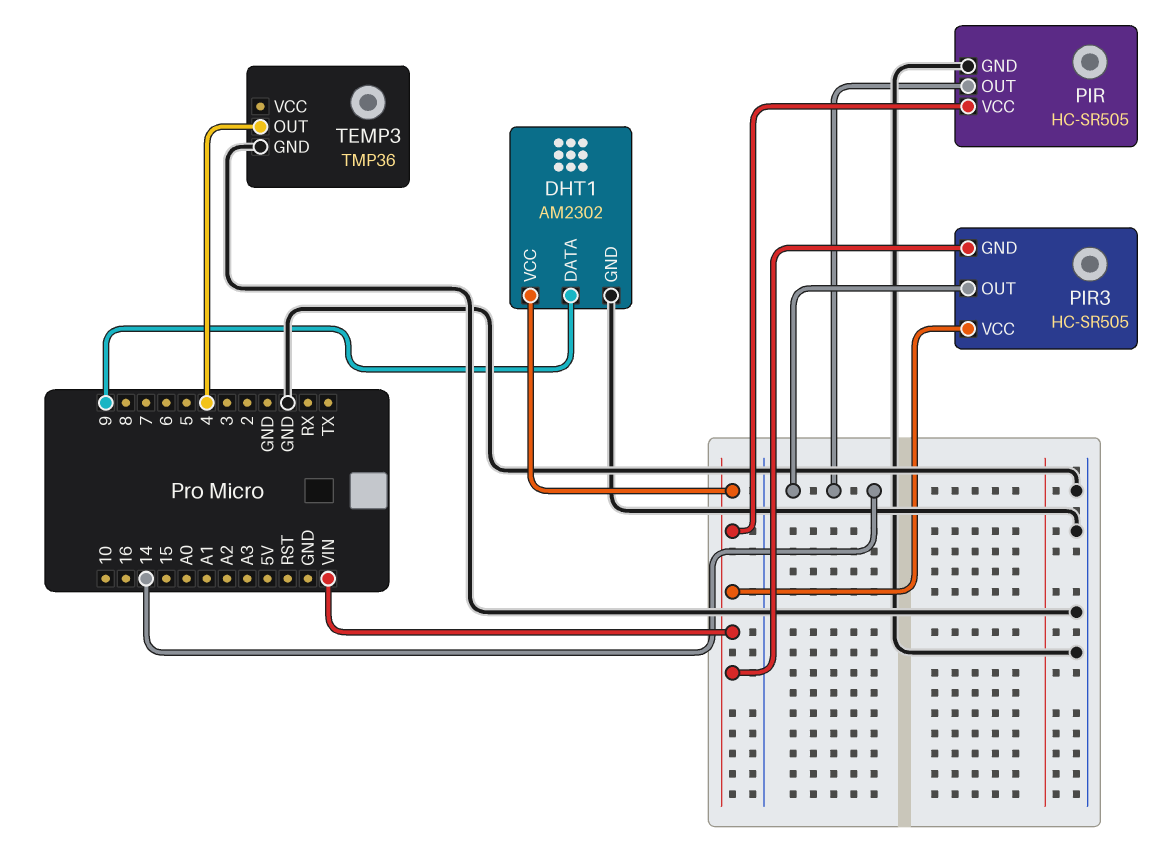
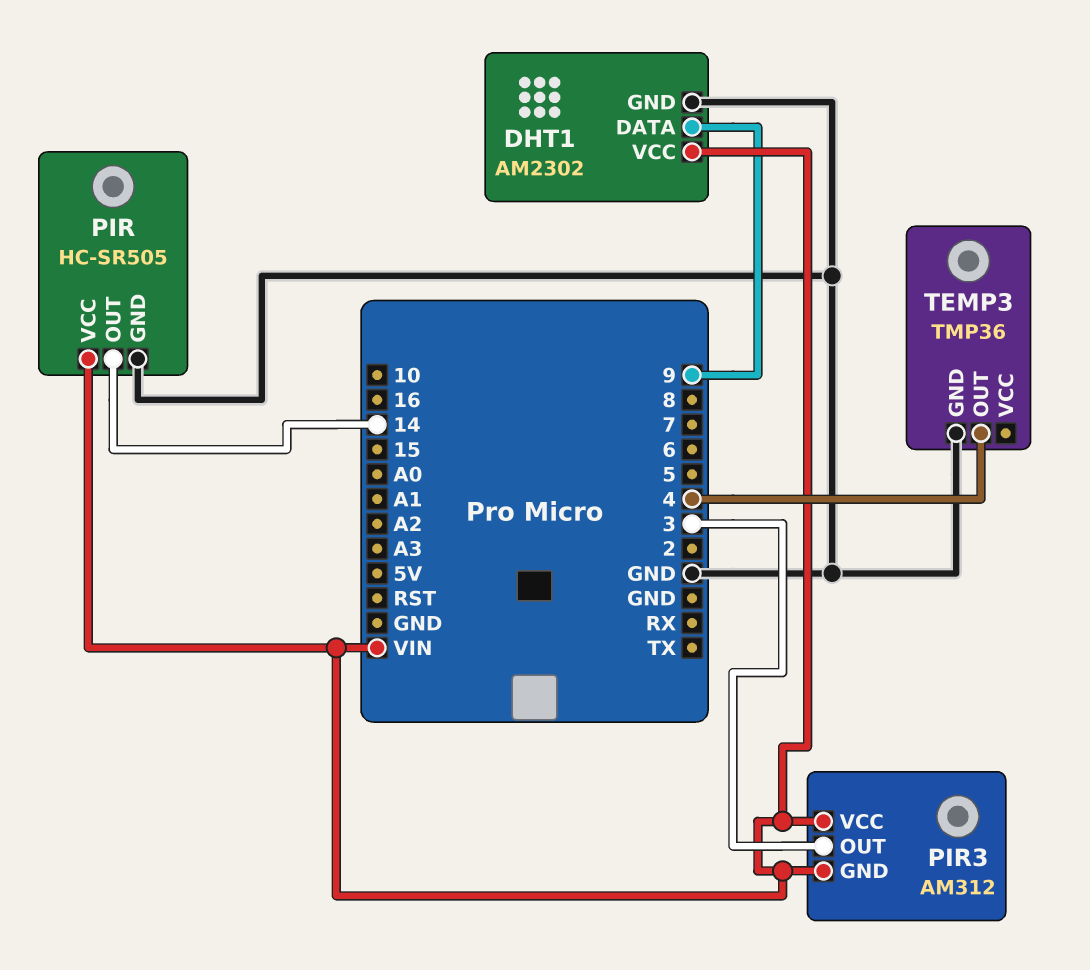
PIR3: HC-SR505 -> AM312
PIR3 pin OUT: 14 -> 3

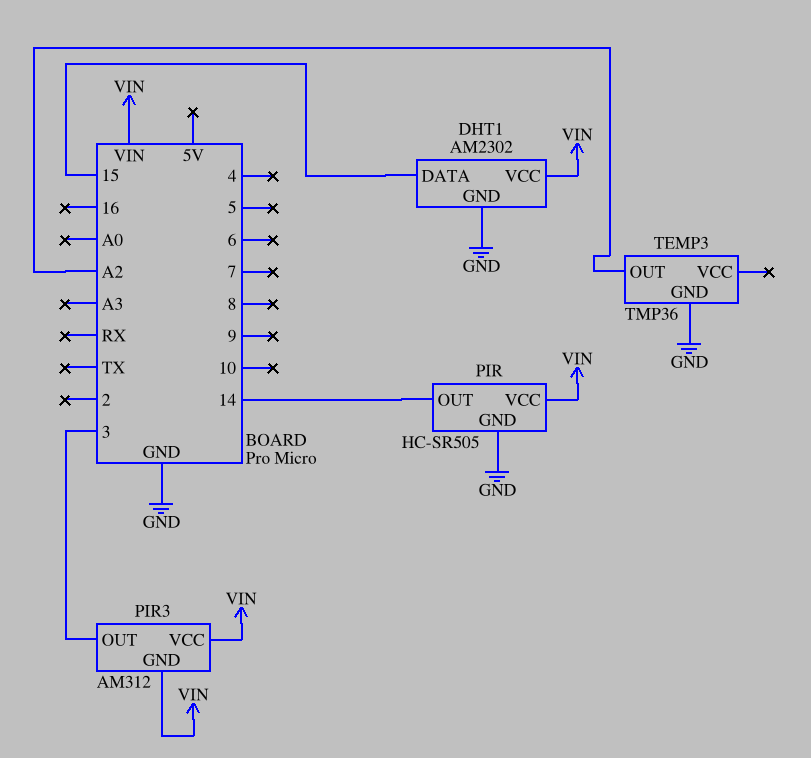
DHT1 pin DATA: 9 -> 15
TEMP3 pin OUT: 4 -> A2

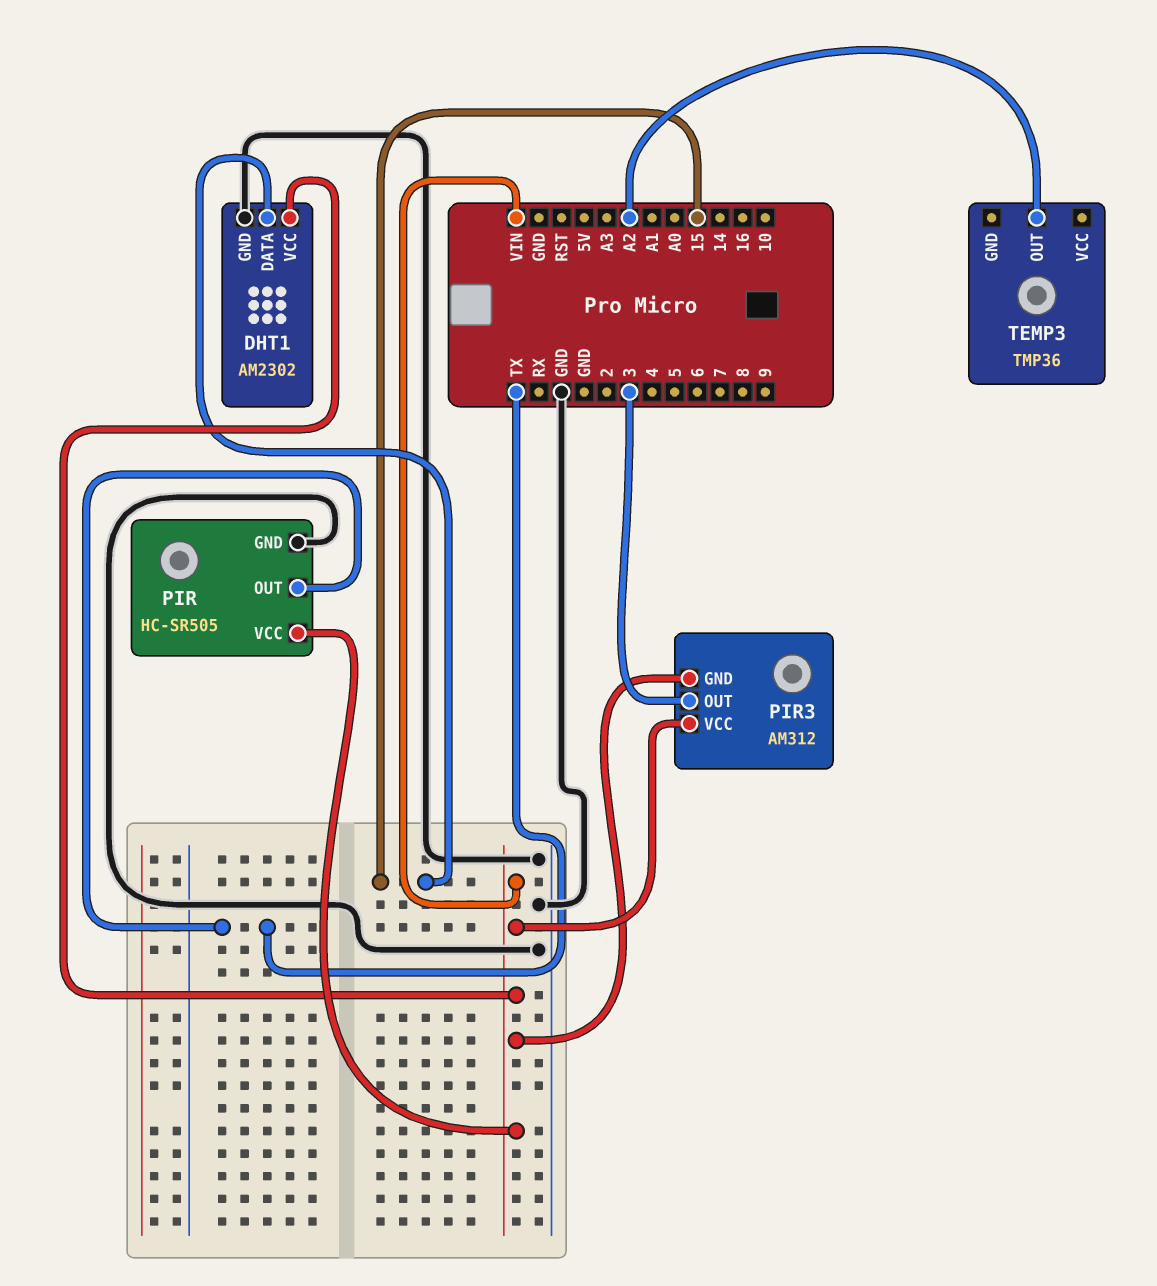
PIR pin OUT: 14 -> TX
TEMP3 pin GND: GND -> none

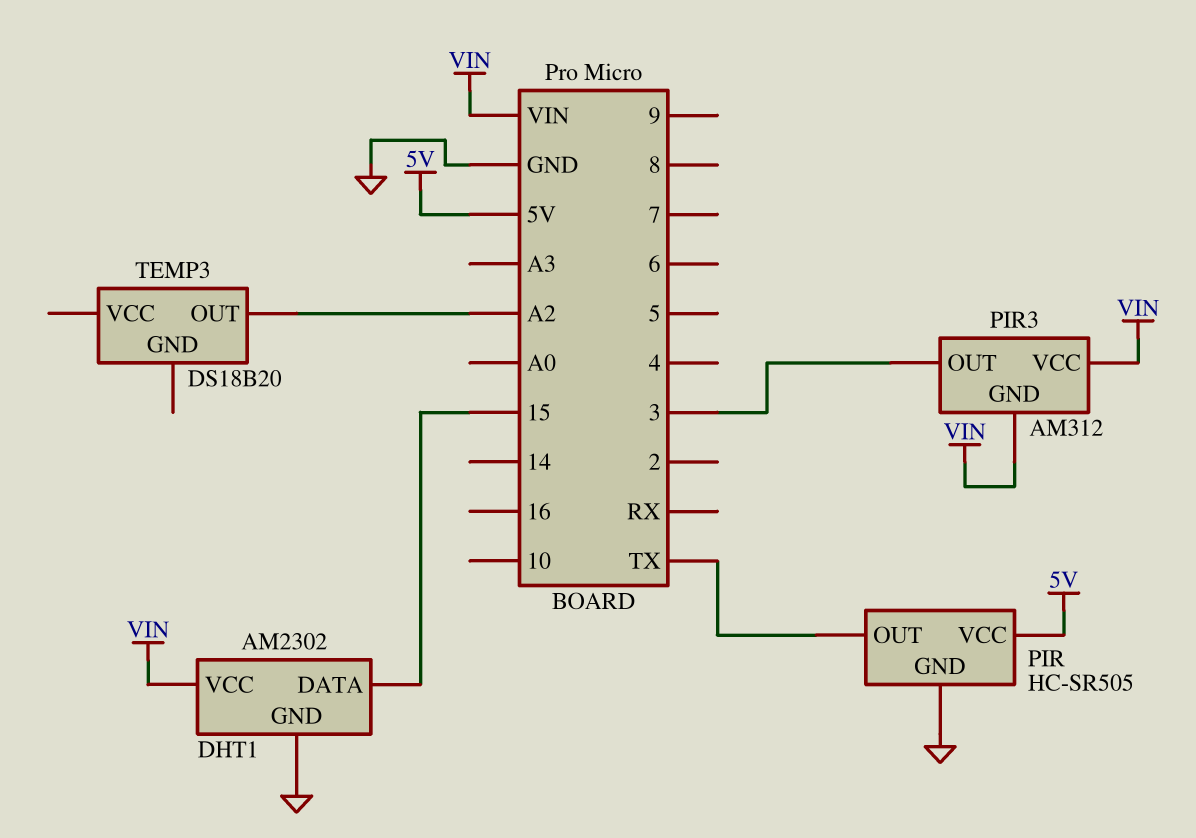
PIR pin VCC: VIN -> 5V
TEMP3: TMP36 -> DS18B20

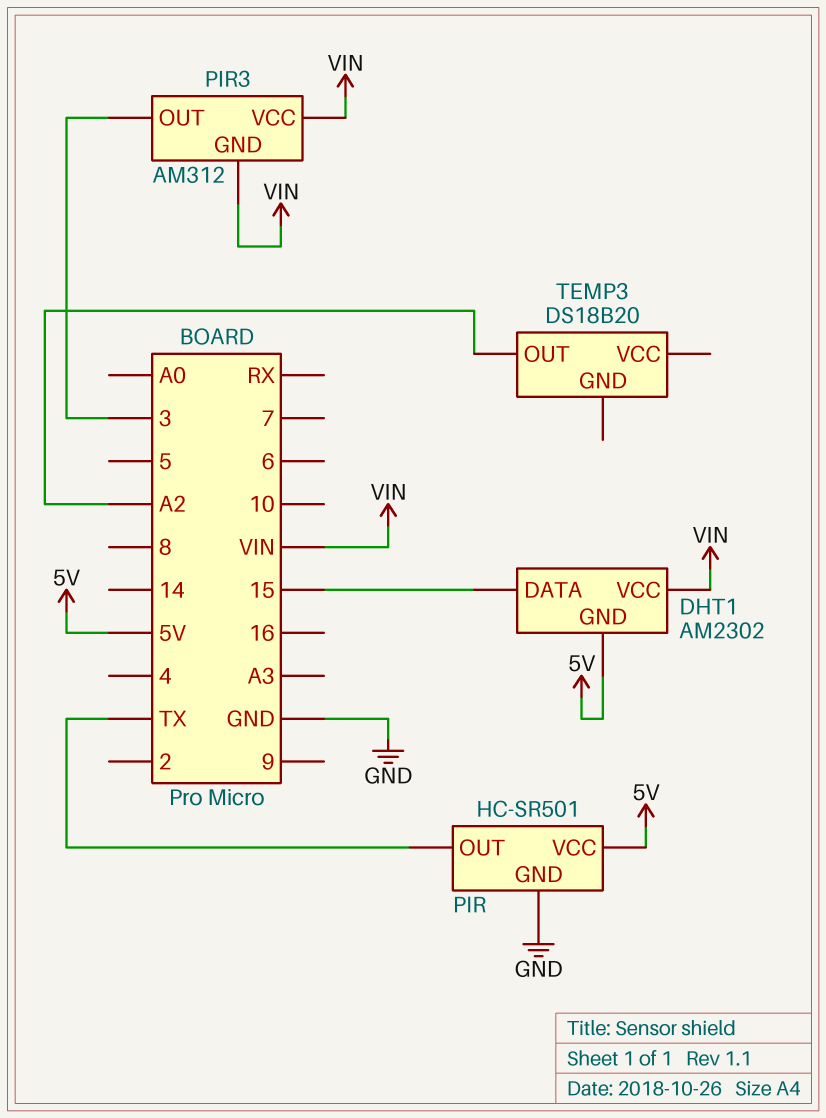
DHT1 pin GND: GND -> 5V
PIR: HC-SR505 -> HC-SR501

